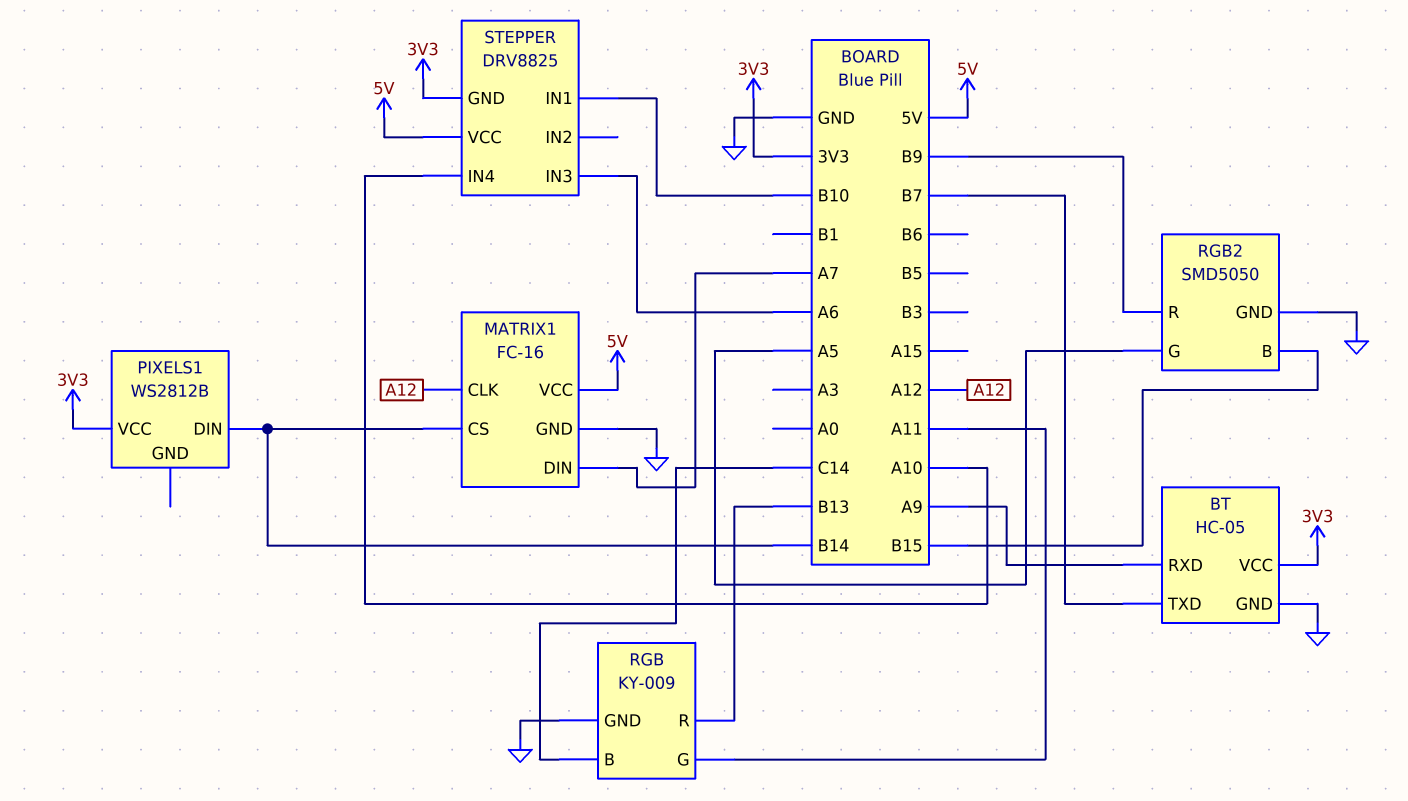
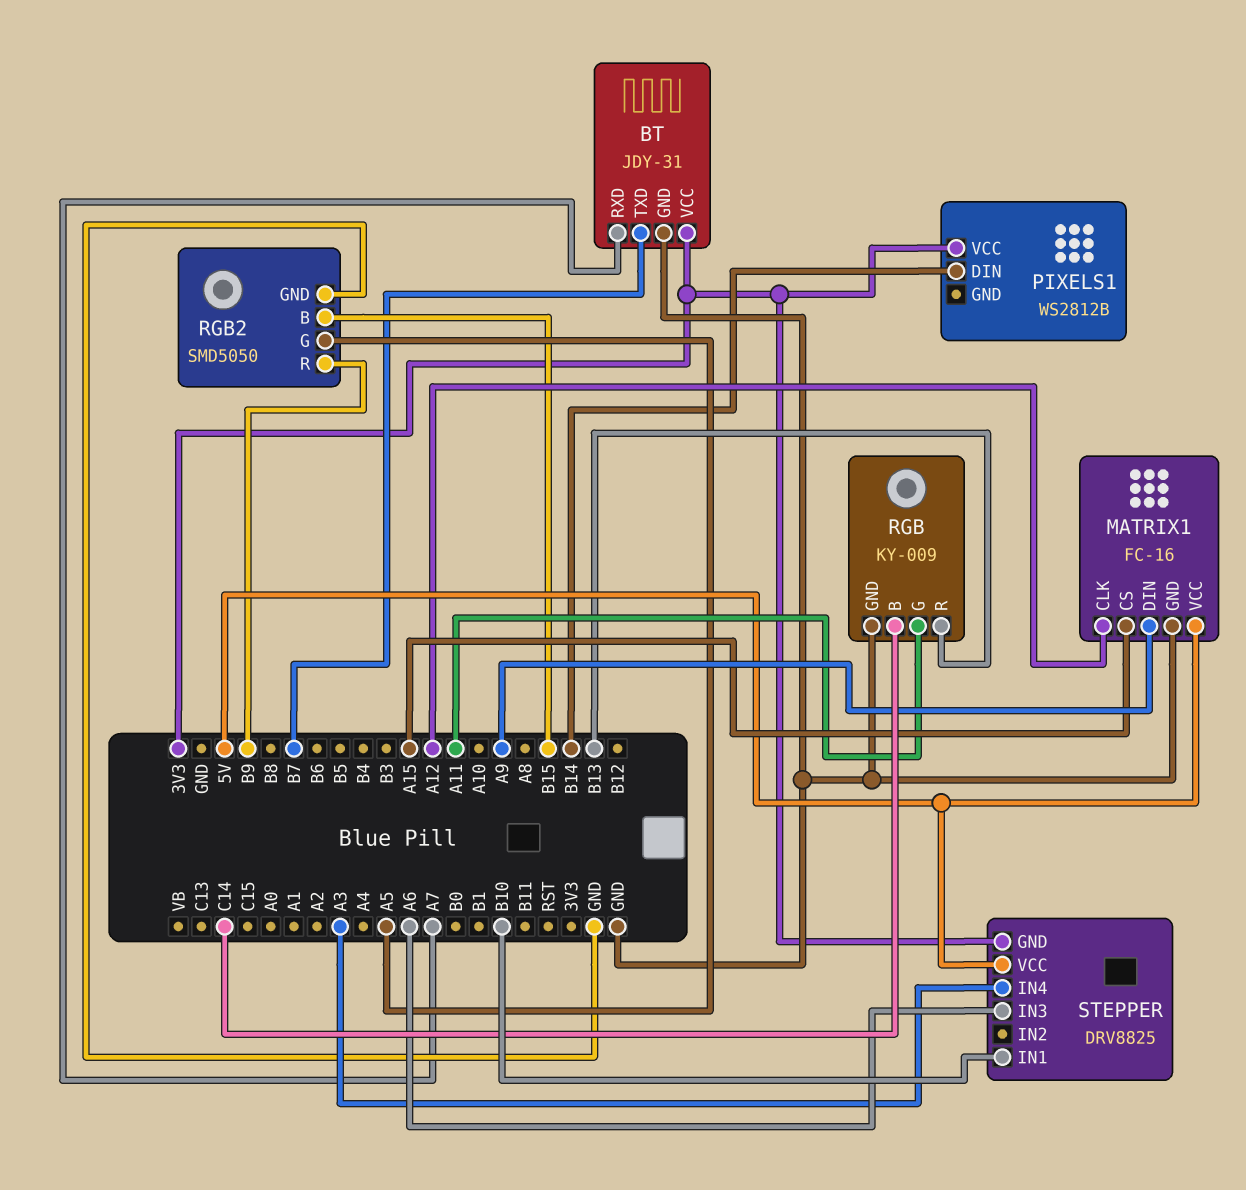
BT: HC-05 -> JDY-31
BT pin RXD: A9 -> A7
MATRIX1 pin CS: B14 -> A15
MATRIX1 pin DIN: A7 -> A9
STEPPER pin IN4: A10 -> A3

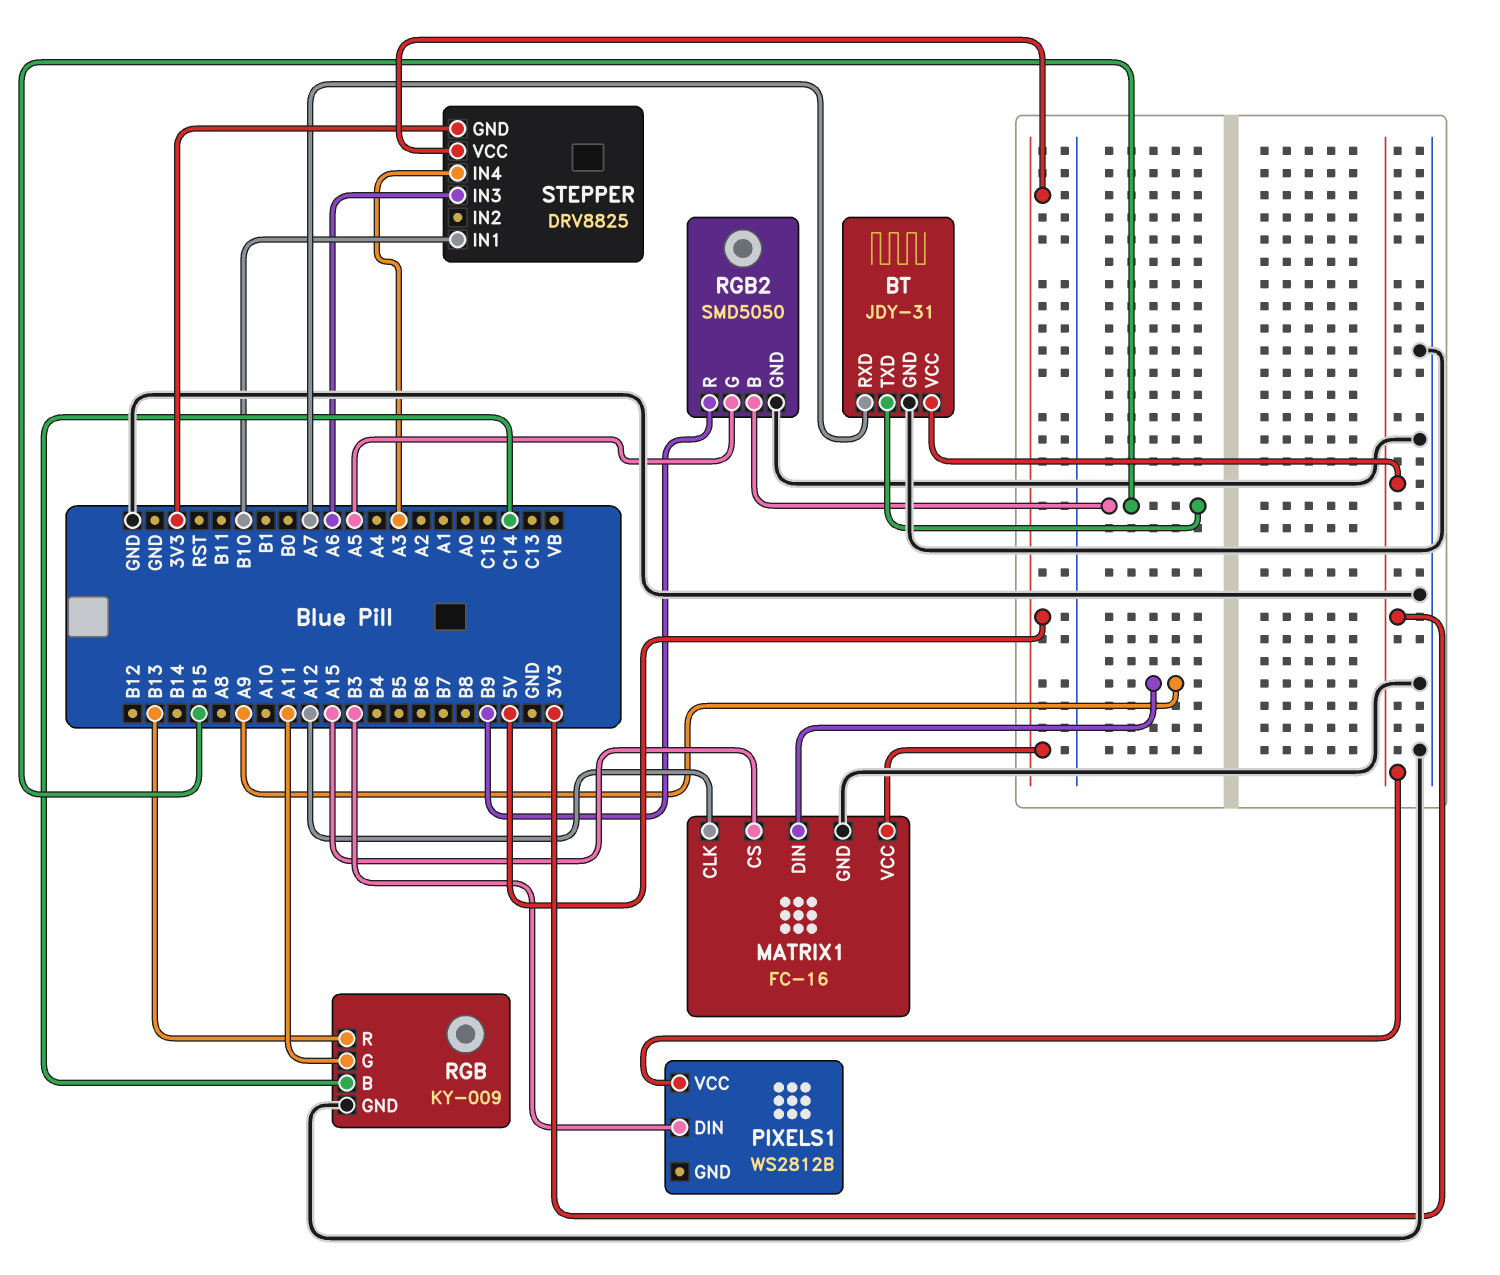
BT pin TXD: B7 -> B15
PIXELS1 pin DIN: B14 -> B3

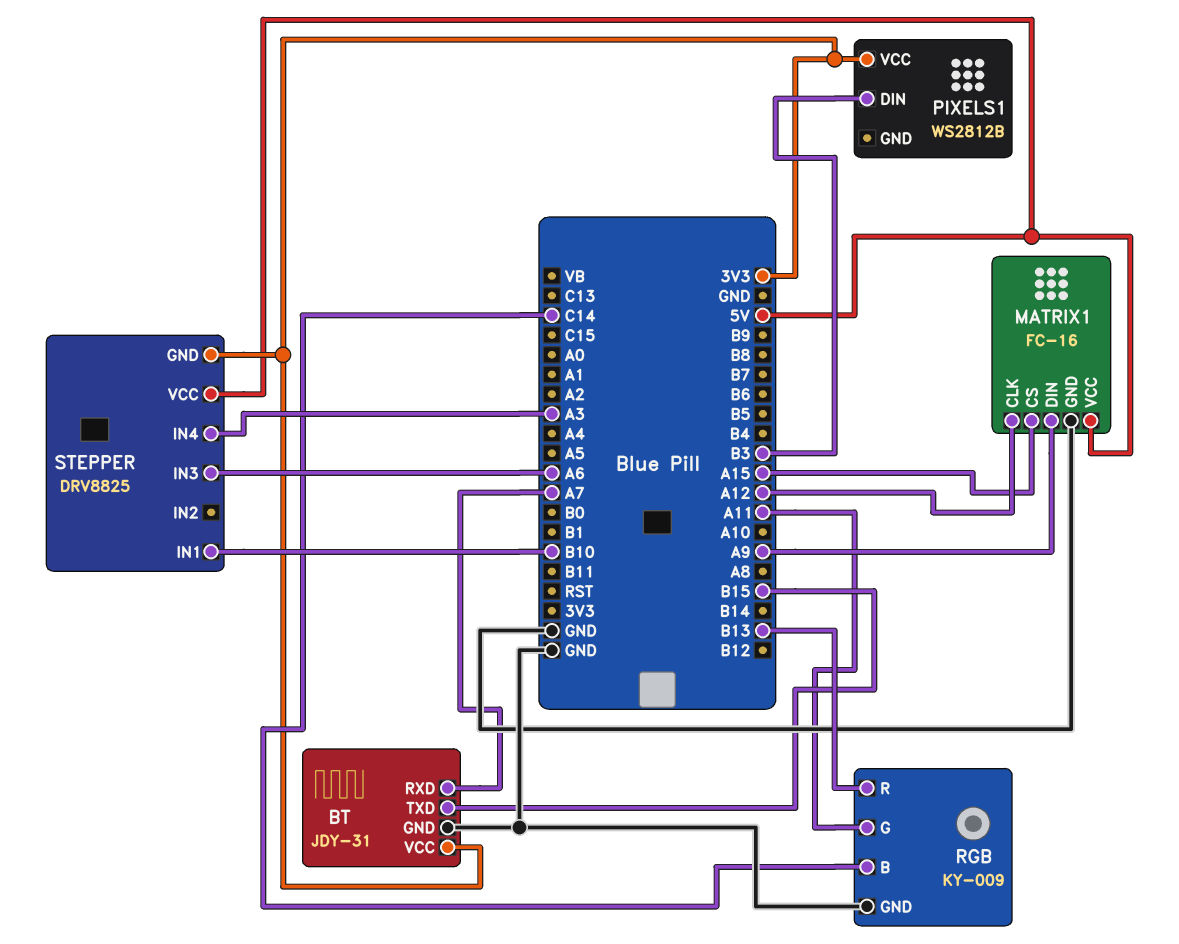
RGB2: SMD5050 -> none
RGB2 pin B: B15 -> none
RGB2 pin G: A5 -> none
RGB2 pin GND: GND -> none
RGB2 pin R: B9 -> none

